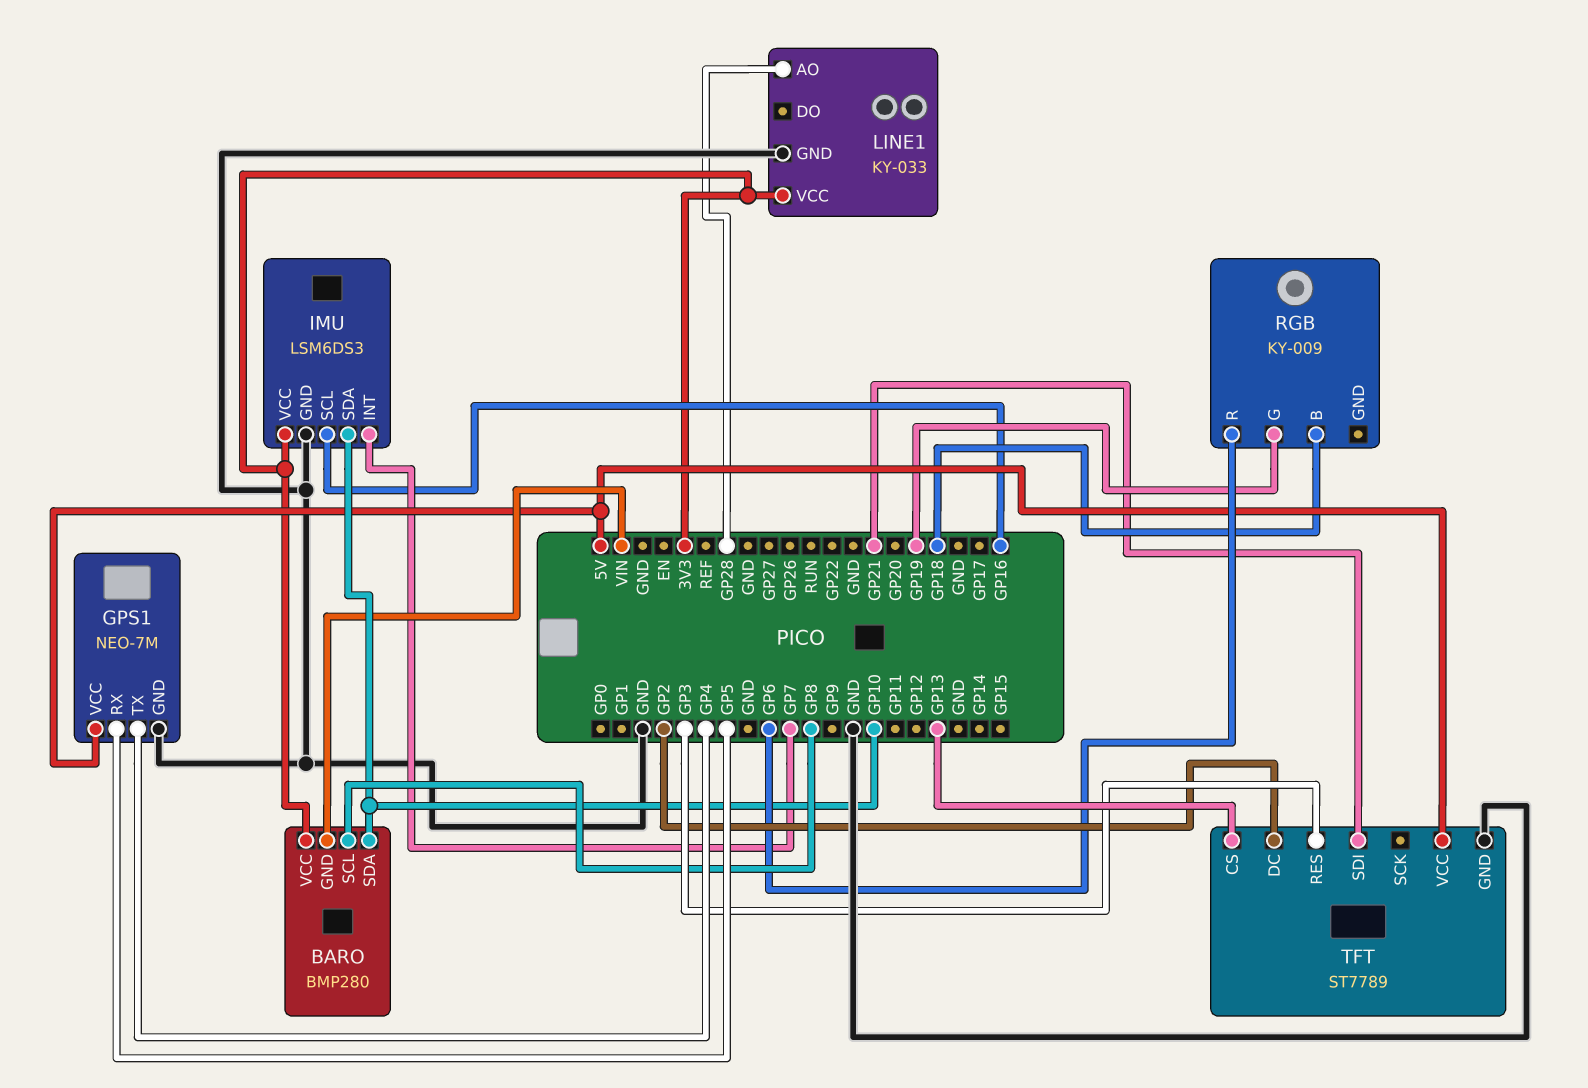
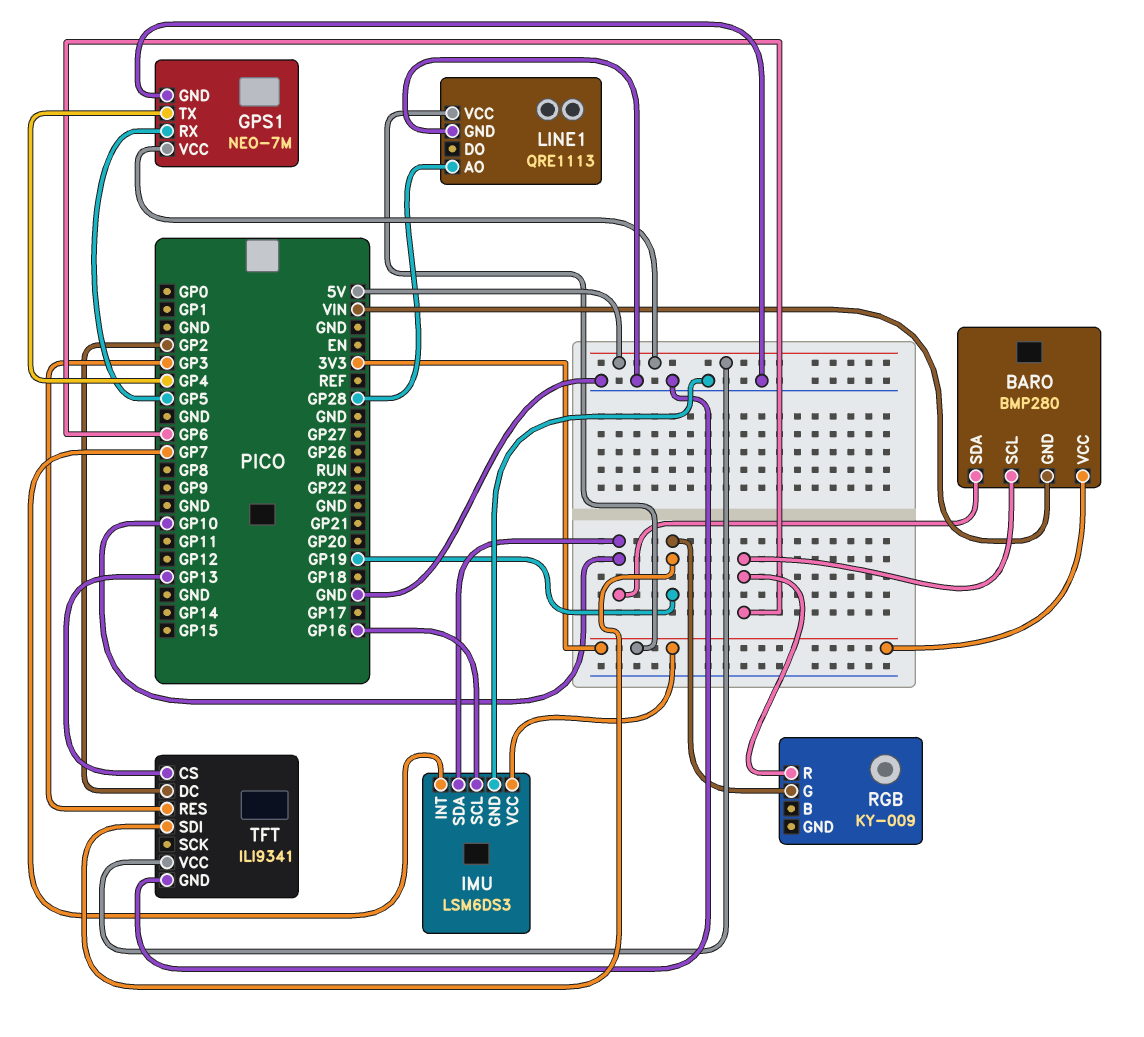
BARO pin SCL: GP8 -> GP6
LINE1: KY-033 -> QRE1113
RGB pin B: GP18 -> none
TFT: ST7789 -> ILI9341
TFT pin SDI: GP21 -> GP19

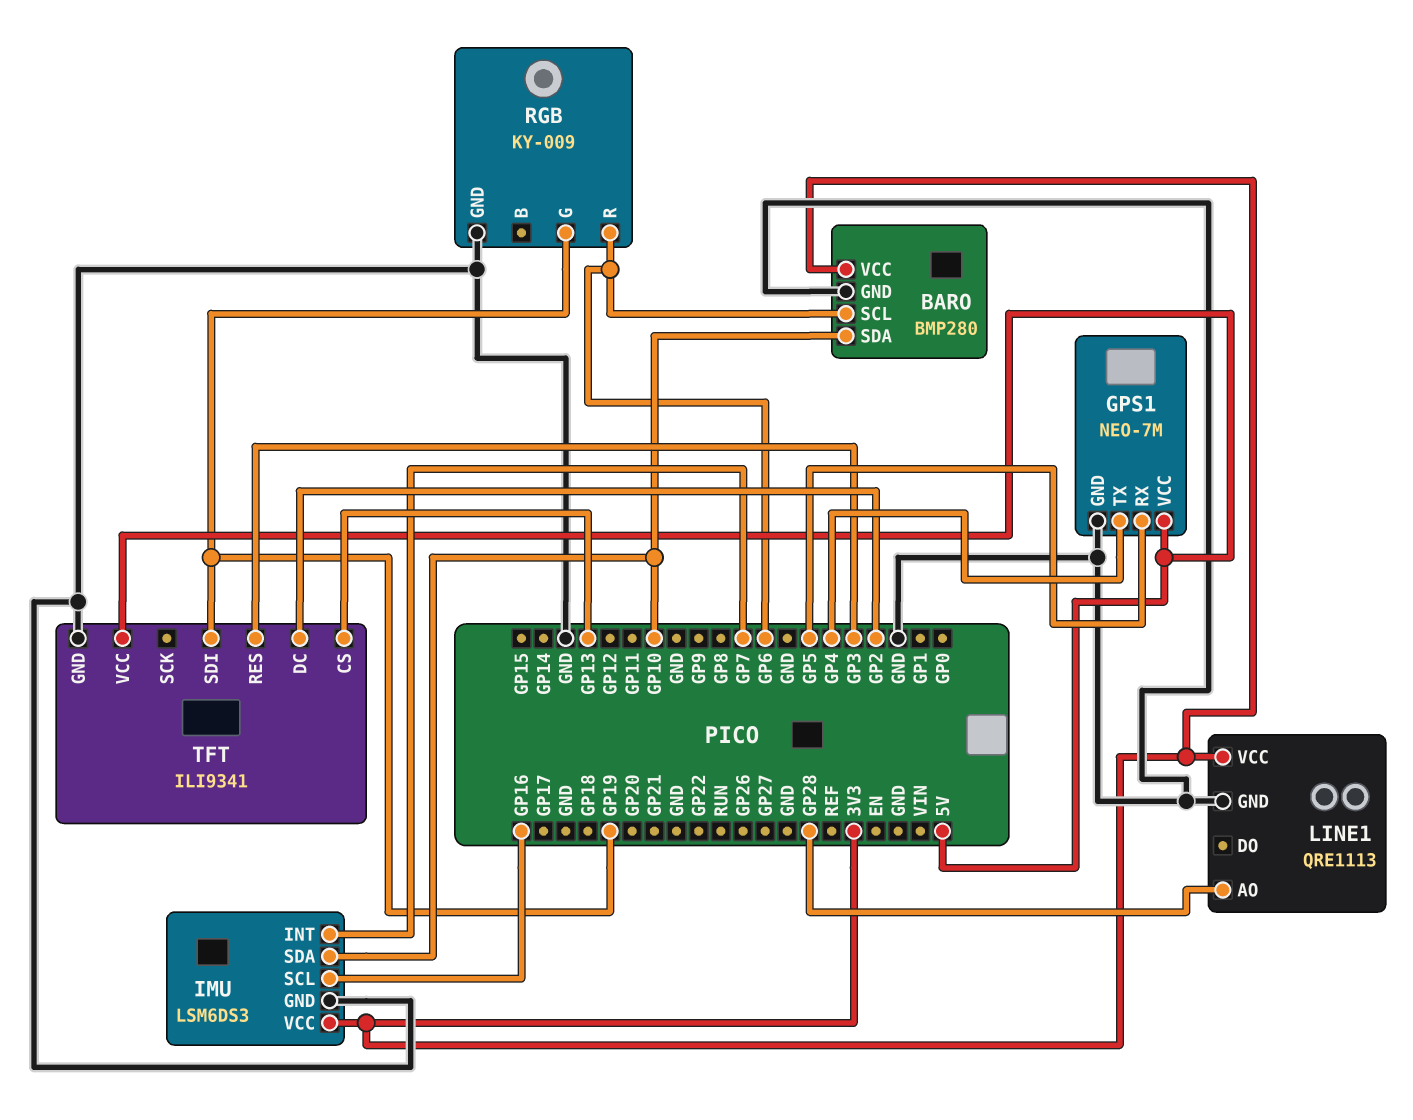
BARO pin GND: VIN -> GND
RGB pin GND: none -> GND

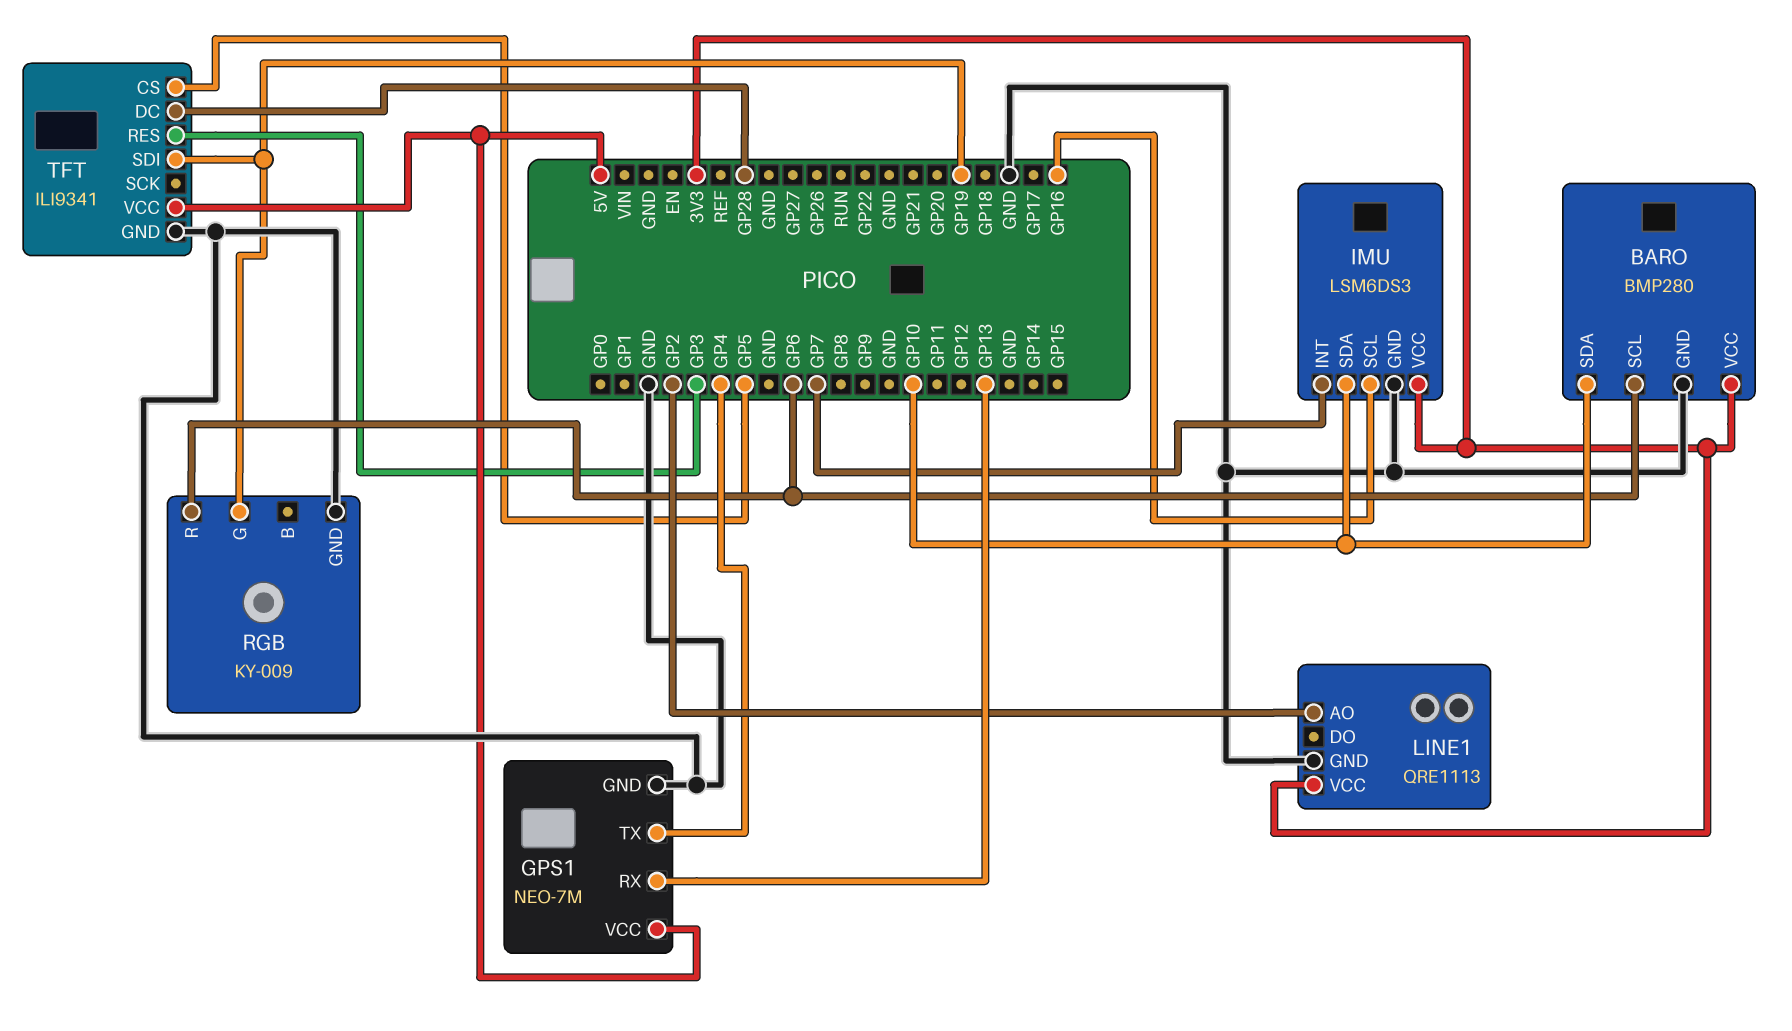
GPS1 pin RX: GP5 -> GP13
LINE1 pin AO: GP28 -> GP2
TFT pin CS: GP13 -> GP5
TFT pin DC: GP2 -> GP28

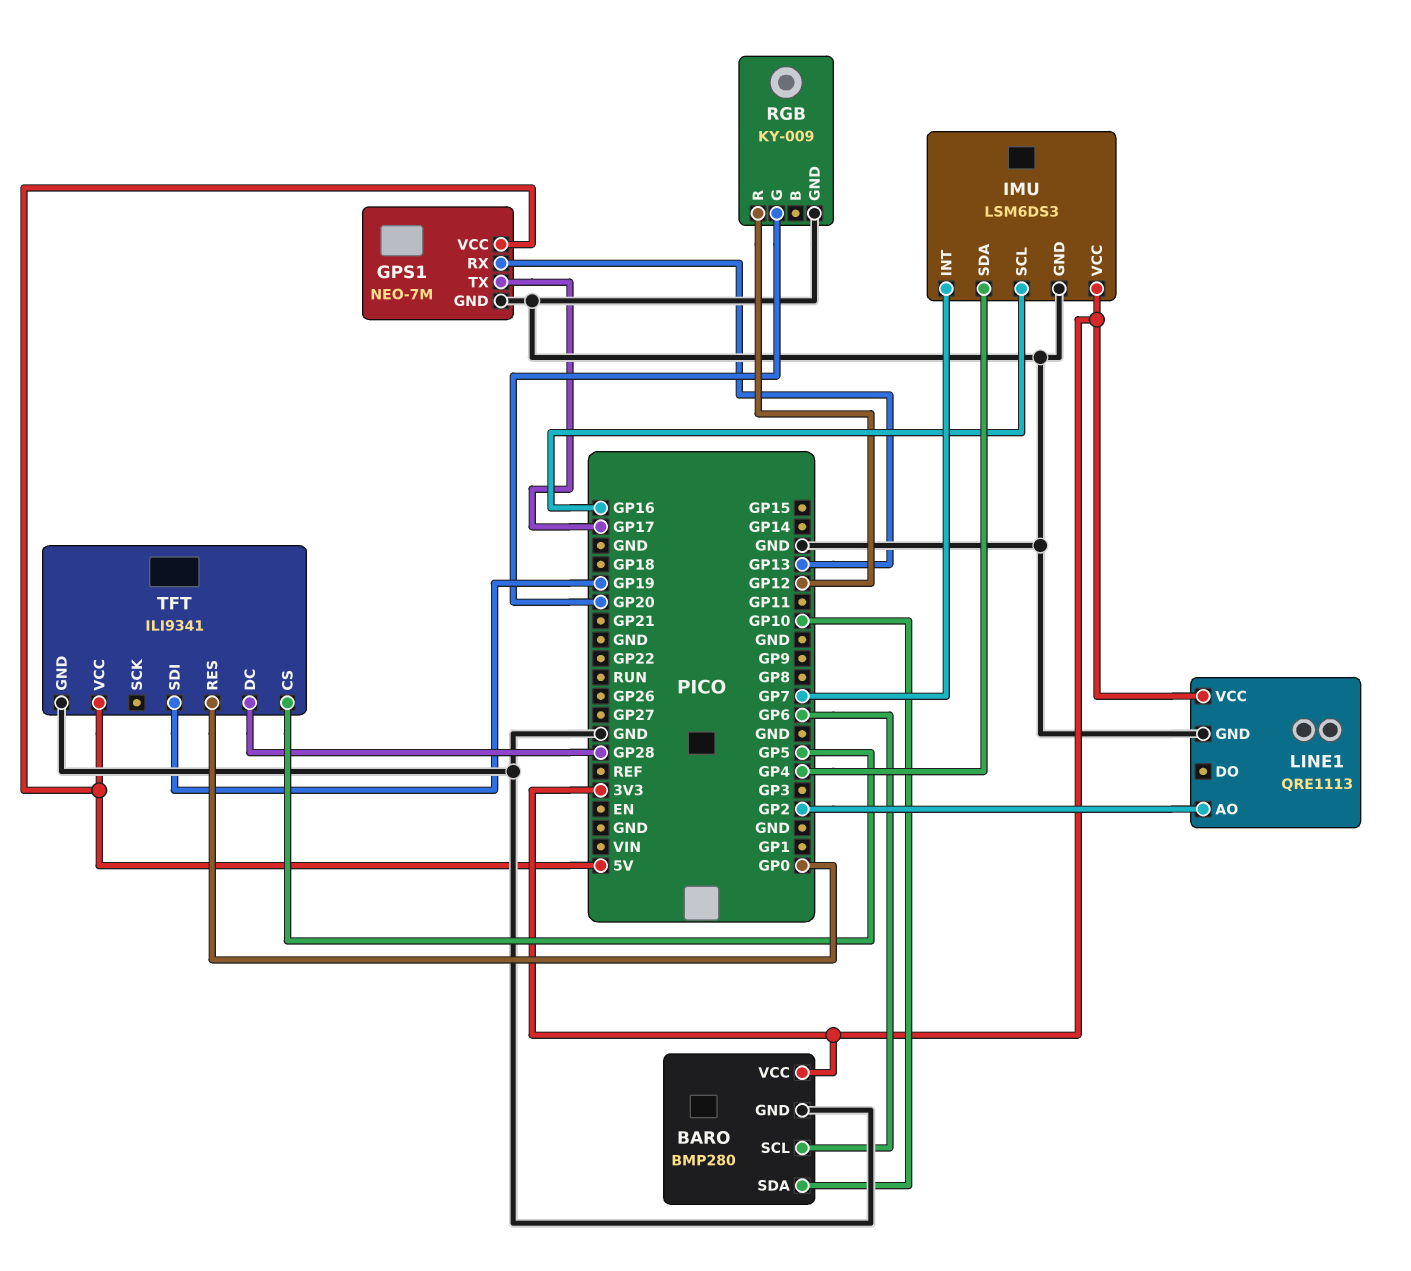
GPS1 pin TX: GP4 -> GP17
IMU pin SDA: GP10 -> GP4
RGB pin G: GP19 -> GP20
RGB pin R: GP6 -> GP12
TFT pin RES: GP3 -> GP0

